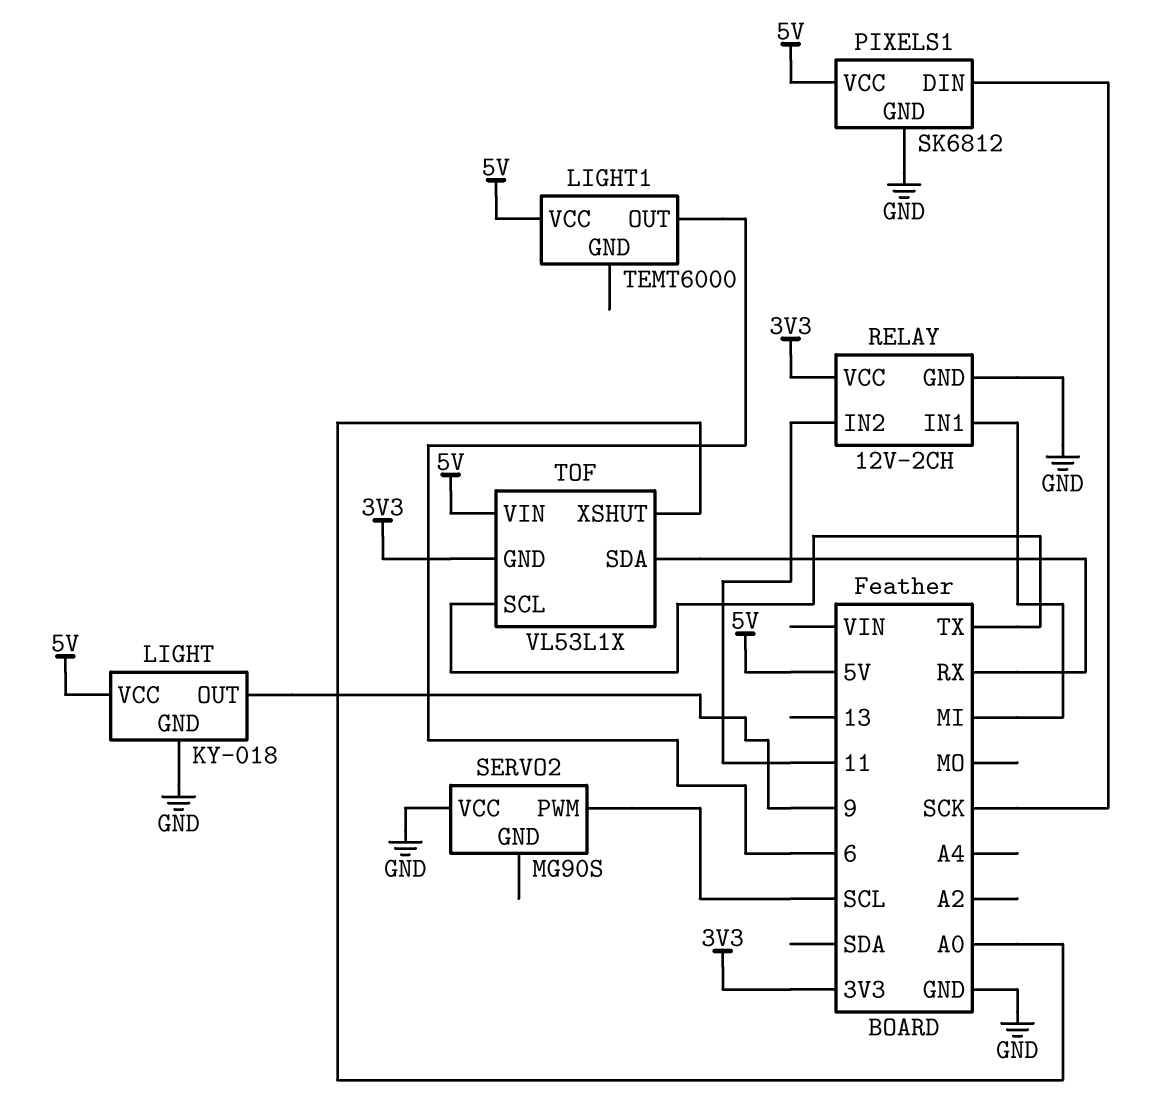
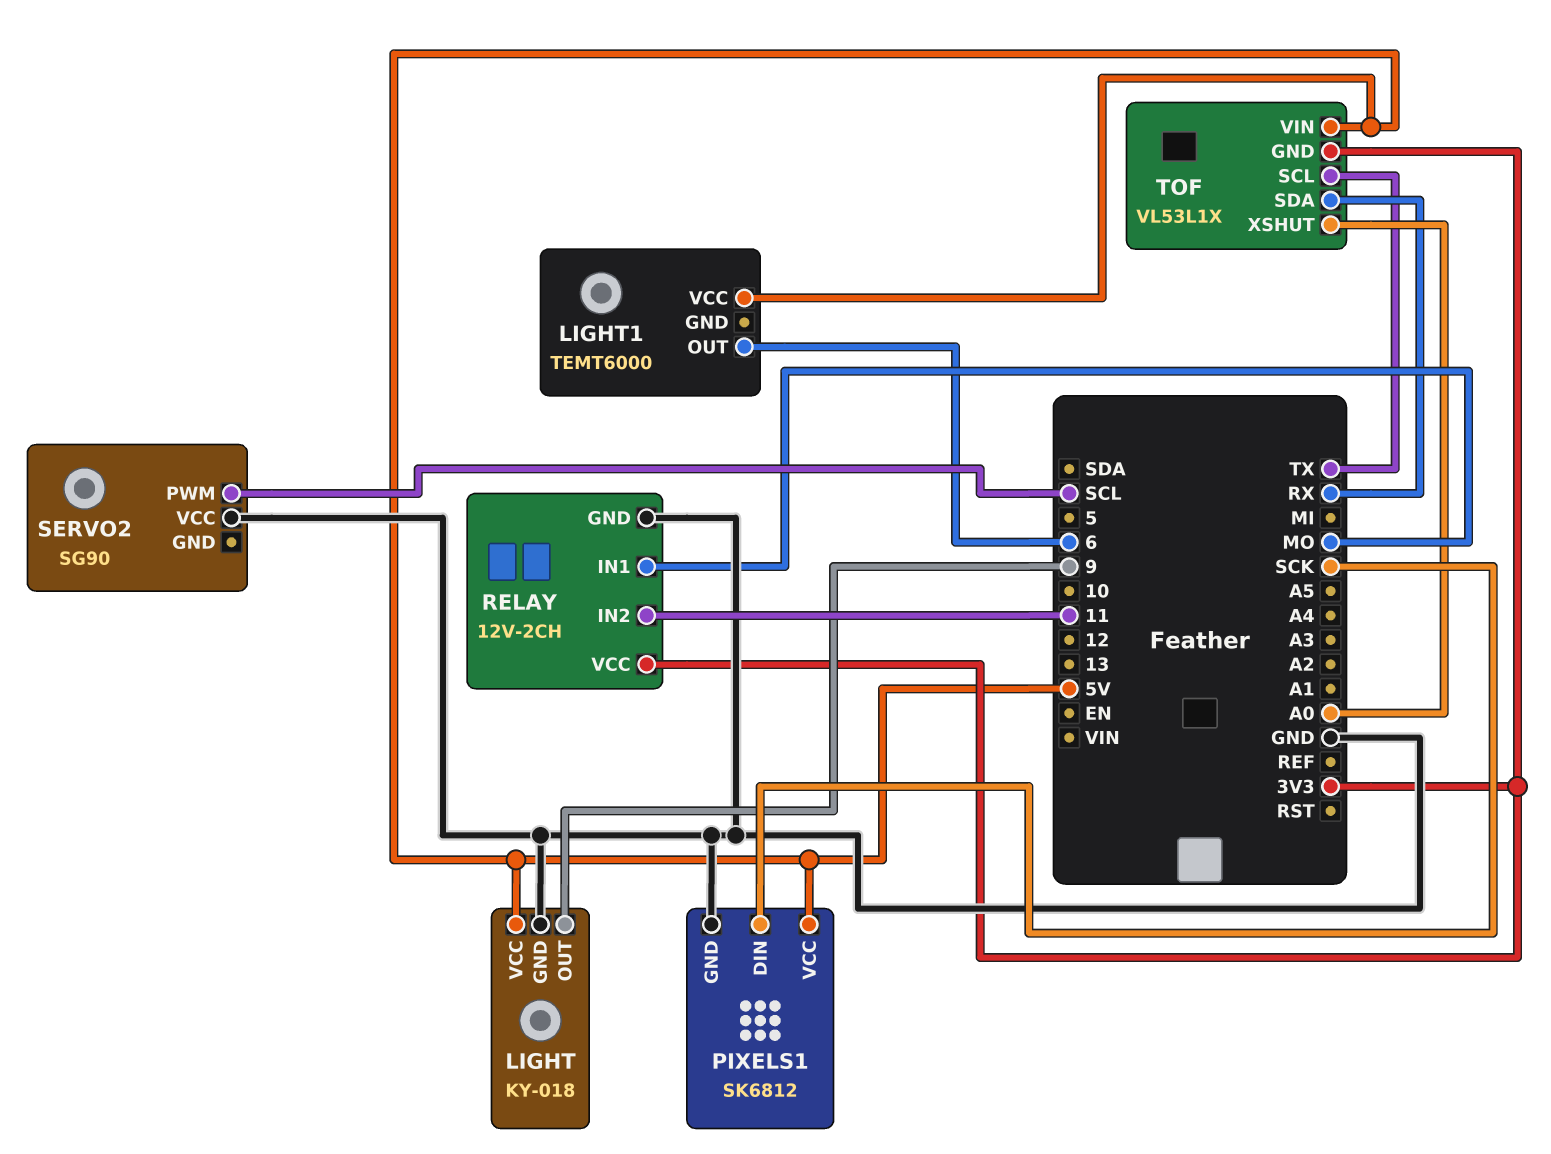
RELAY pin IN1: MI -> MO
SERVO2: MG90S -> SG90

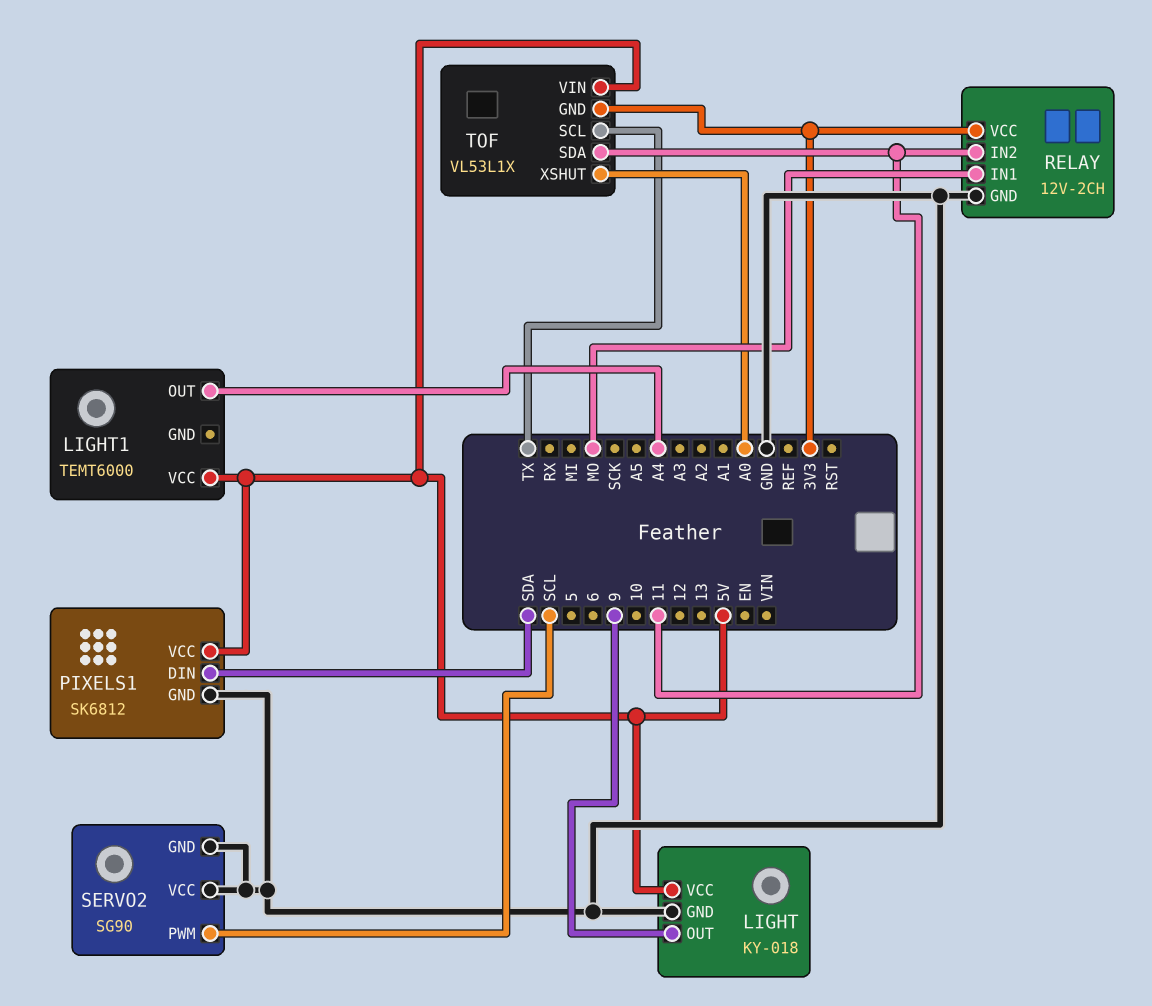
LIGHT1 pin OUT: 6 -> A4
PIXELS1 pin DIN: SCK -> SDA
SERVO2 pin GND: none -> GND
TOF pin SDA: RX -> 11

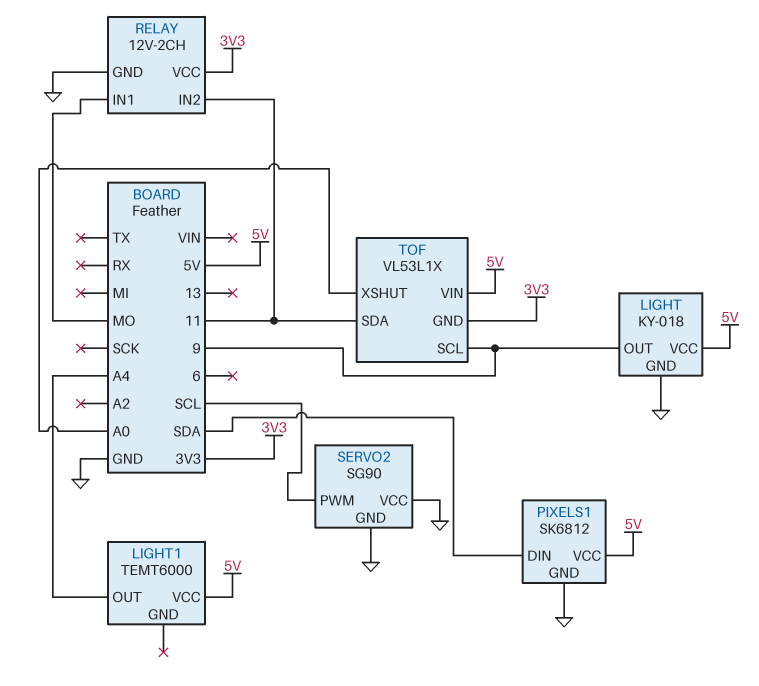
TOF pin SCL: TX -> 9

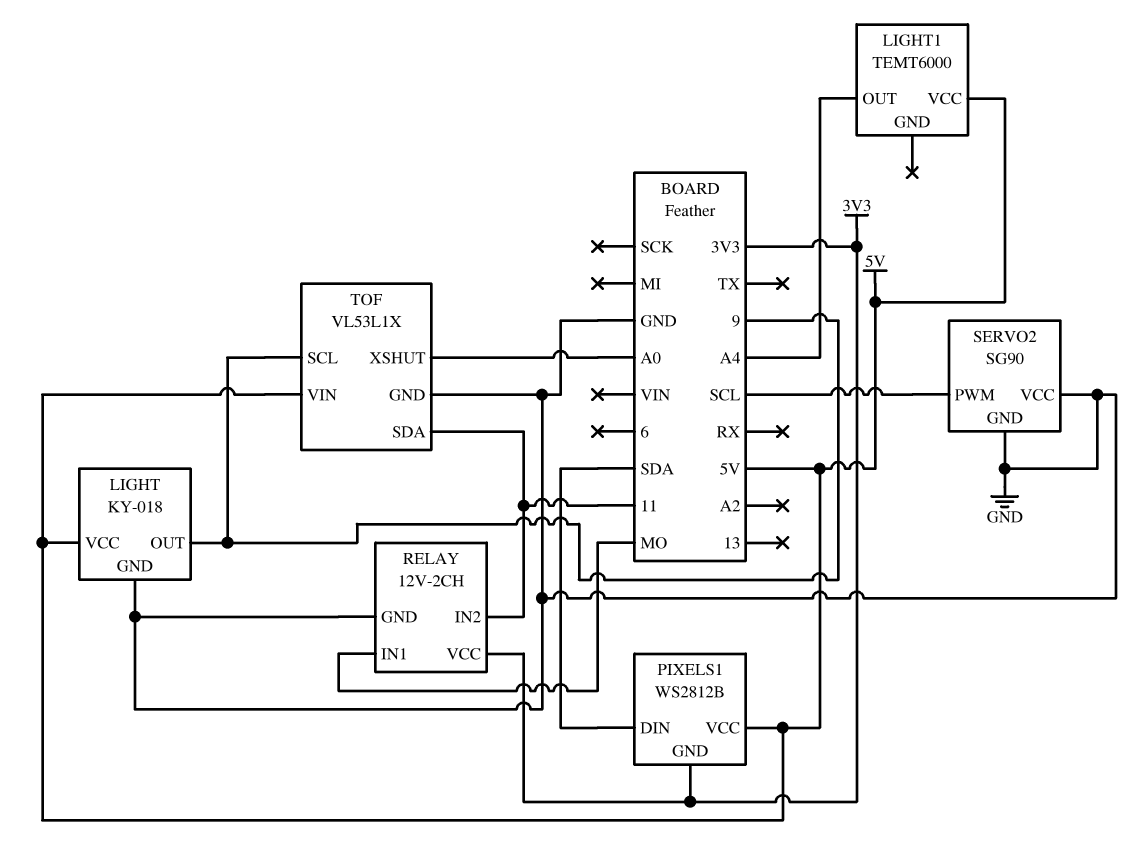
PIXELS1: SK6812 -> WS2812B
PIXELS1 pin GND: GND -> 3V3
TOF pin GND: 3V3 -> GND

